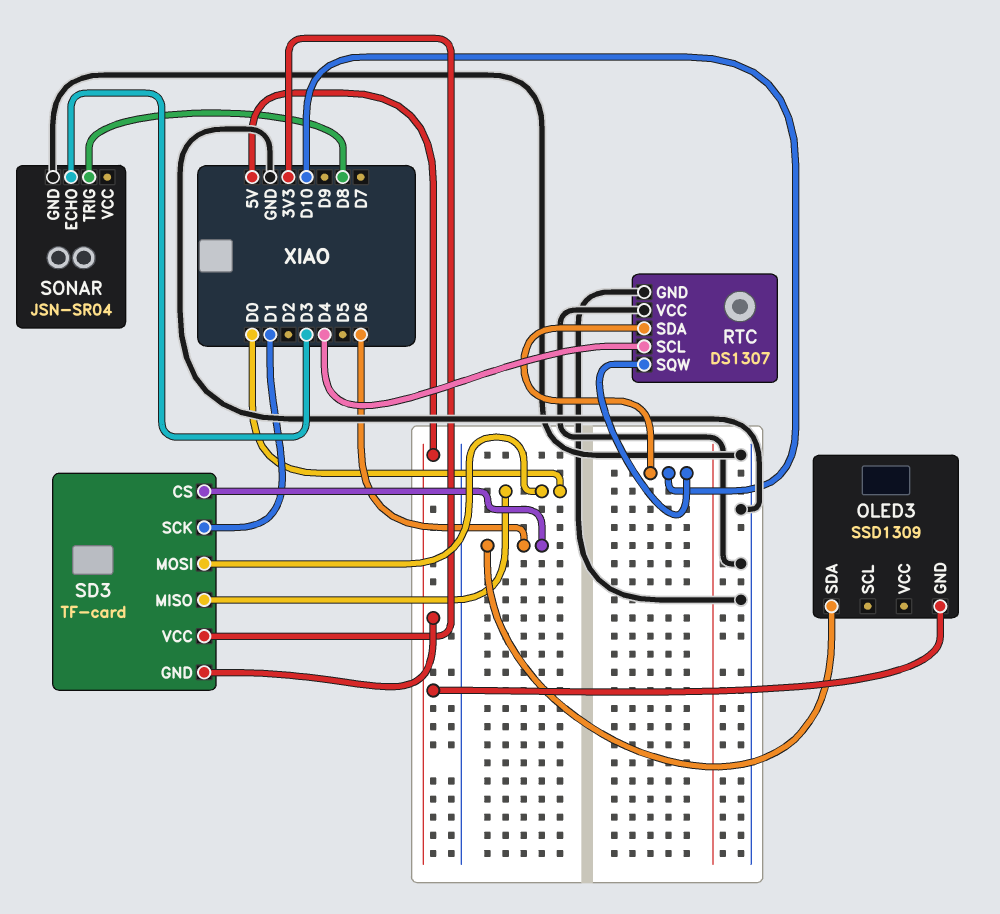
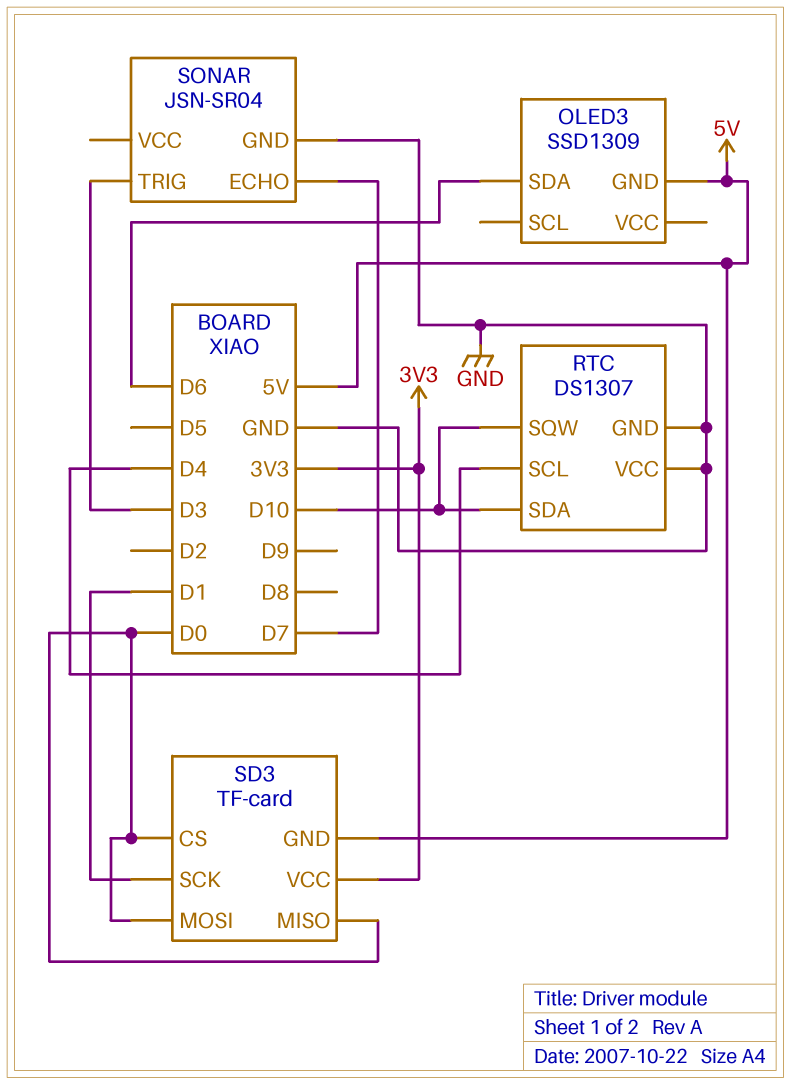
SD3 pin CS: D6 -> D0
SONAR pin ECHO: D3 -> D7
SONAR pin TRIG: D8 -> D3

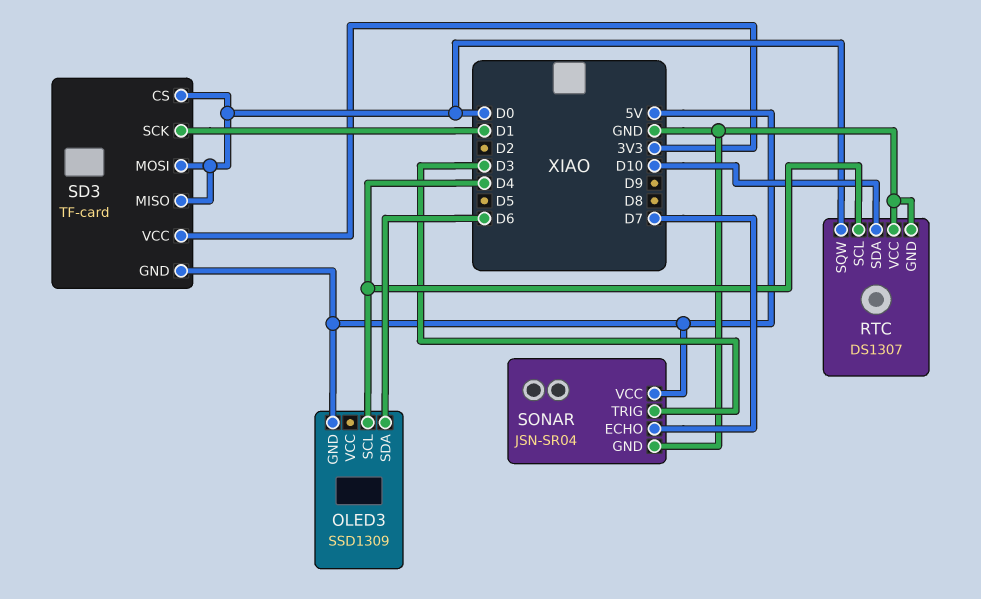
OLED3 pin SCL: none -> D4
RTC pin SQW: D10 -> D0
SONAR pin VCC: none -> 5V

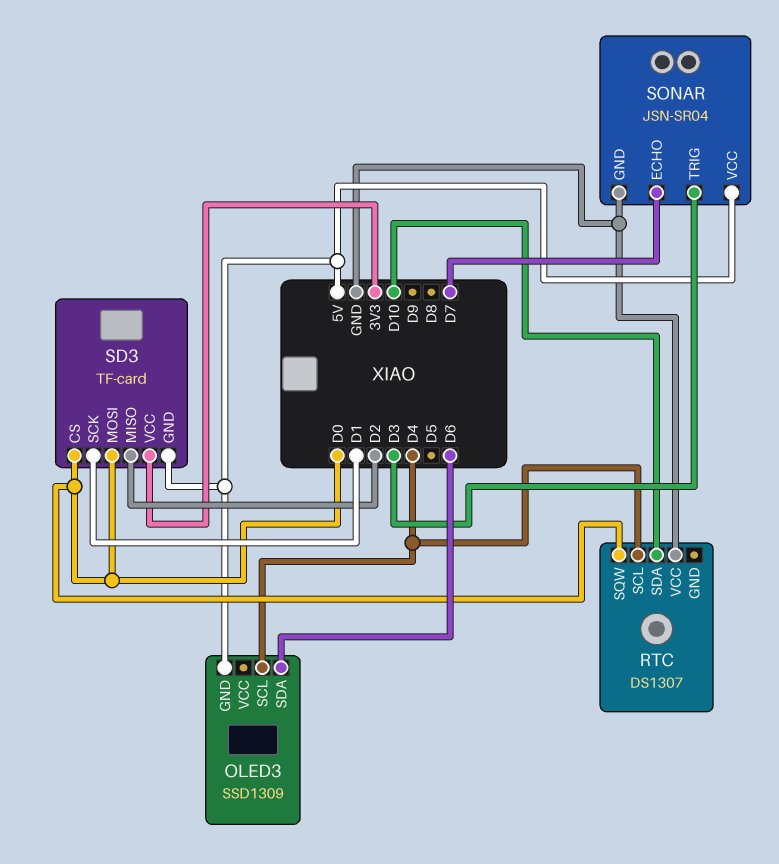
RTC pin GND: GND -> none
SD3 pin MISO: D0 -> D2

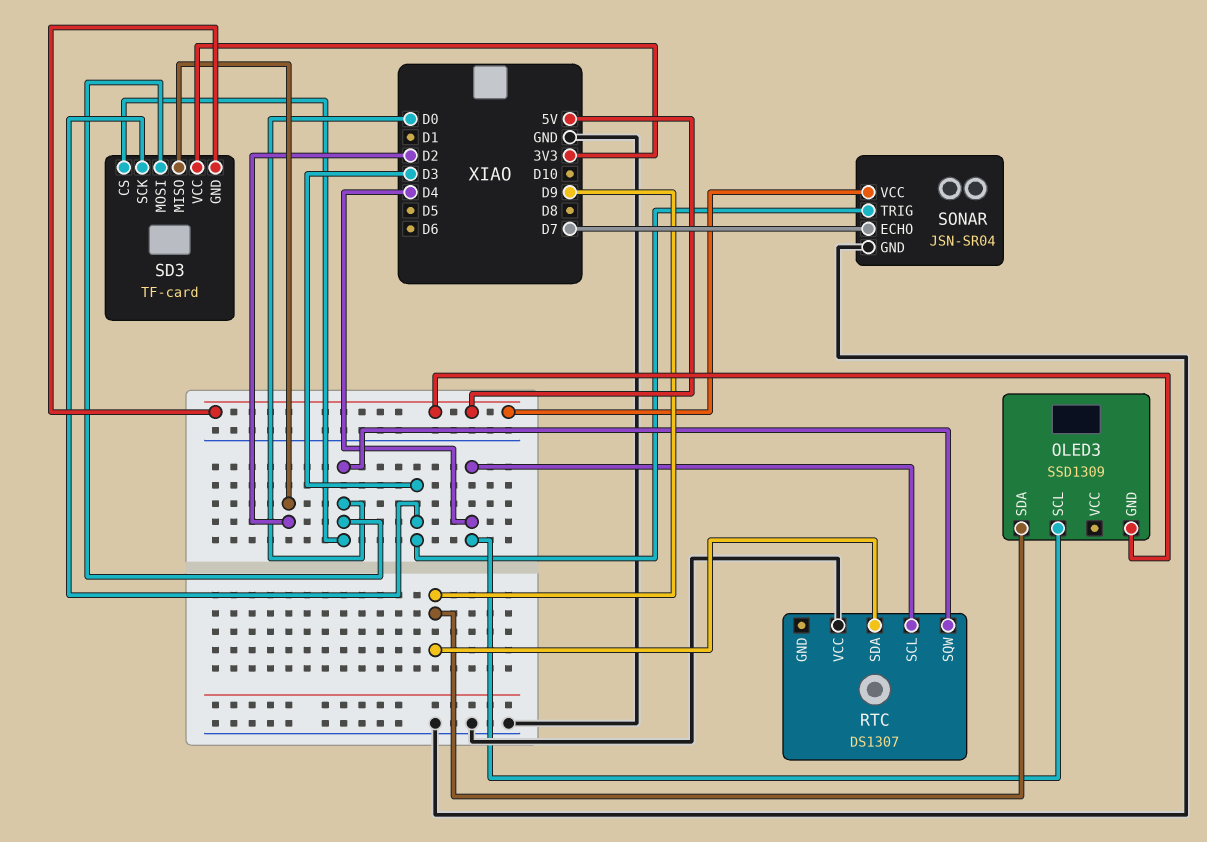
OLED3 pin SDA: D6 -> D9
RTC pin SDA: D10 -> D9
SD3 pin SCK: D1 -> D3

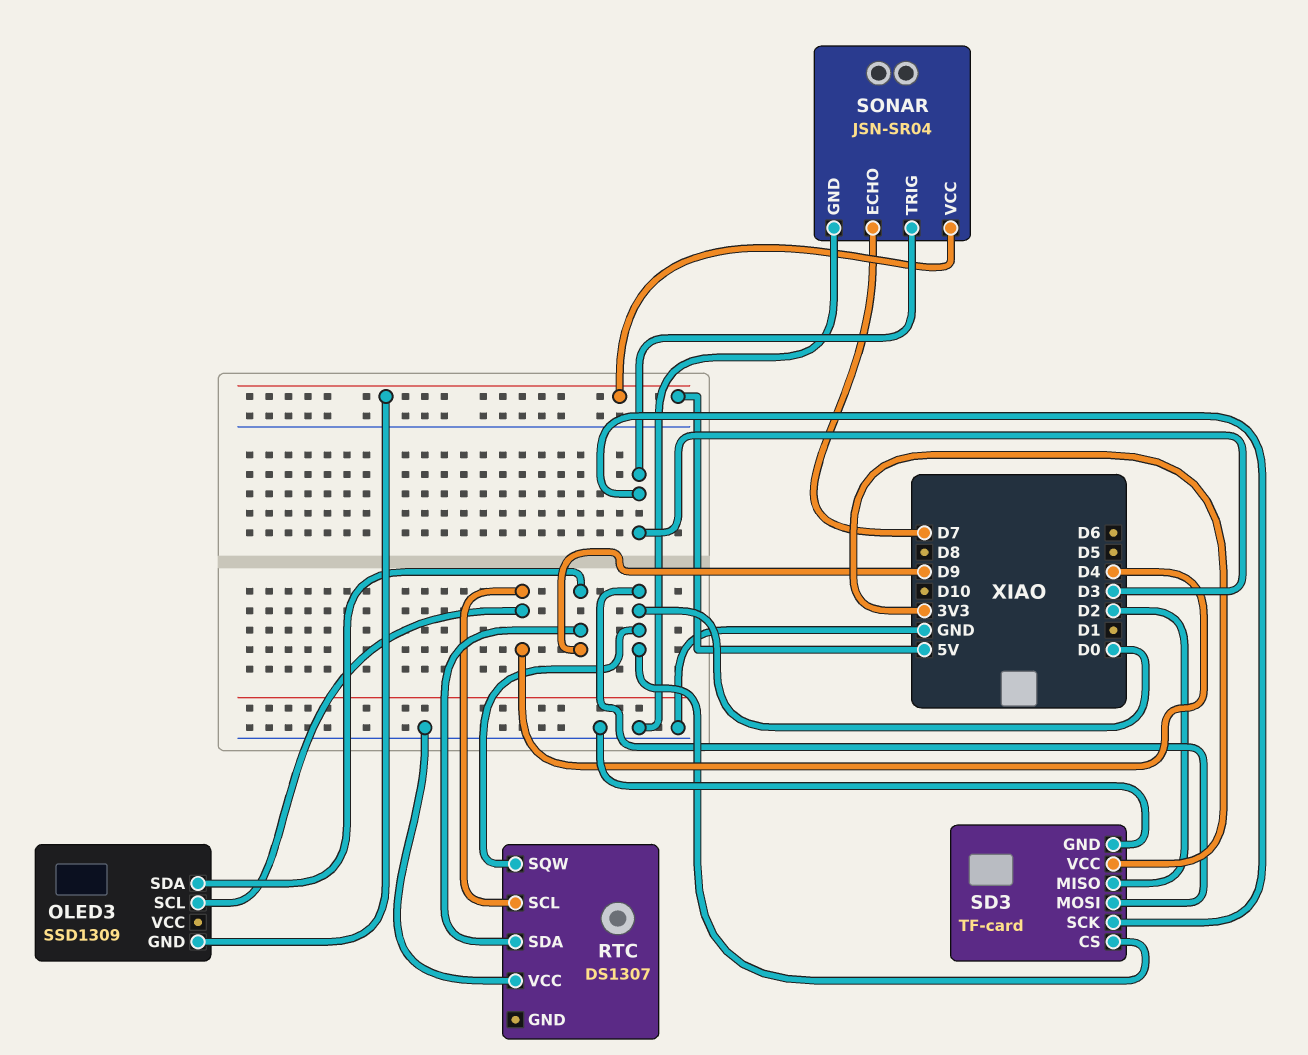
SD3 pin GND: 5V -> GND

